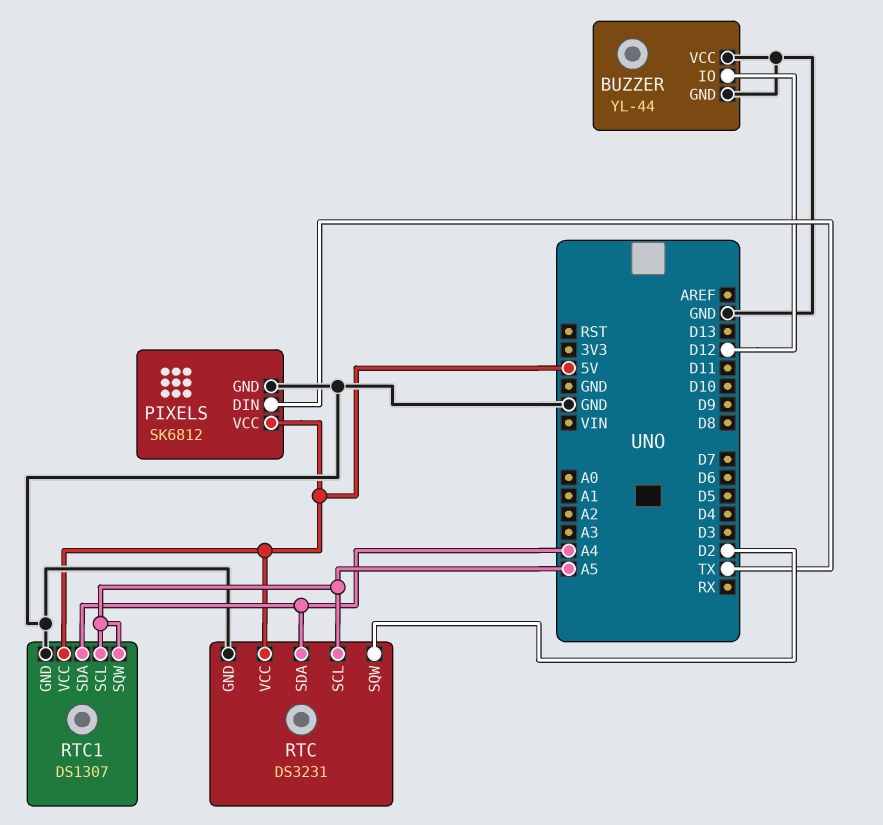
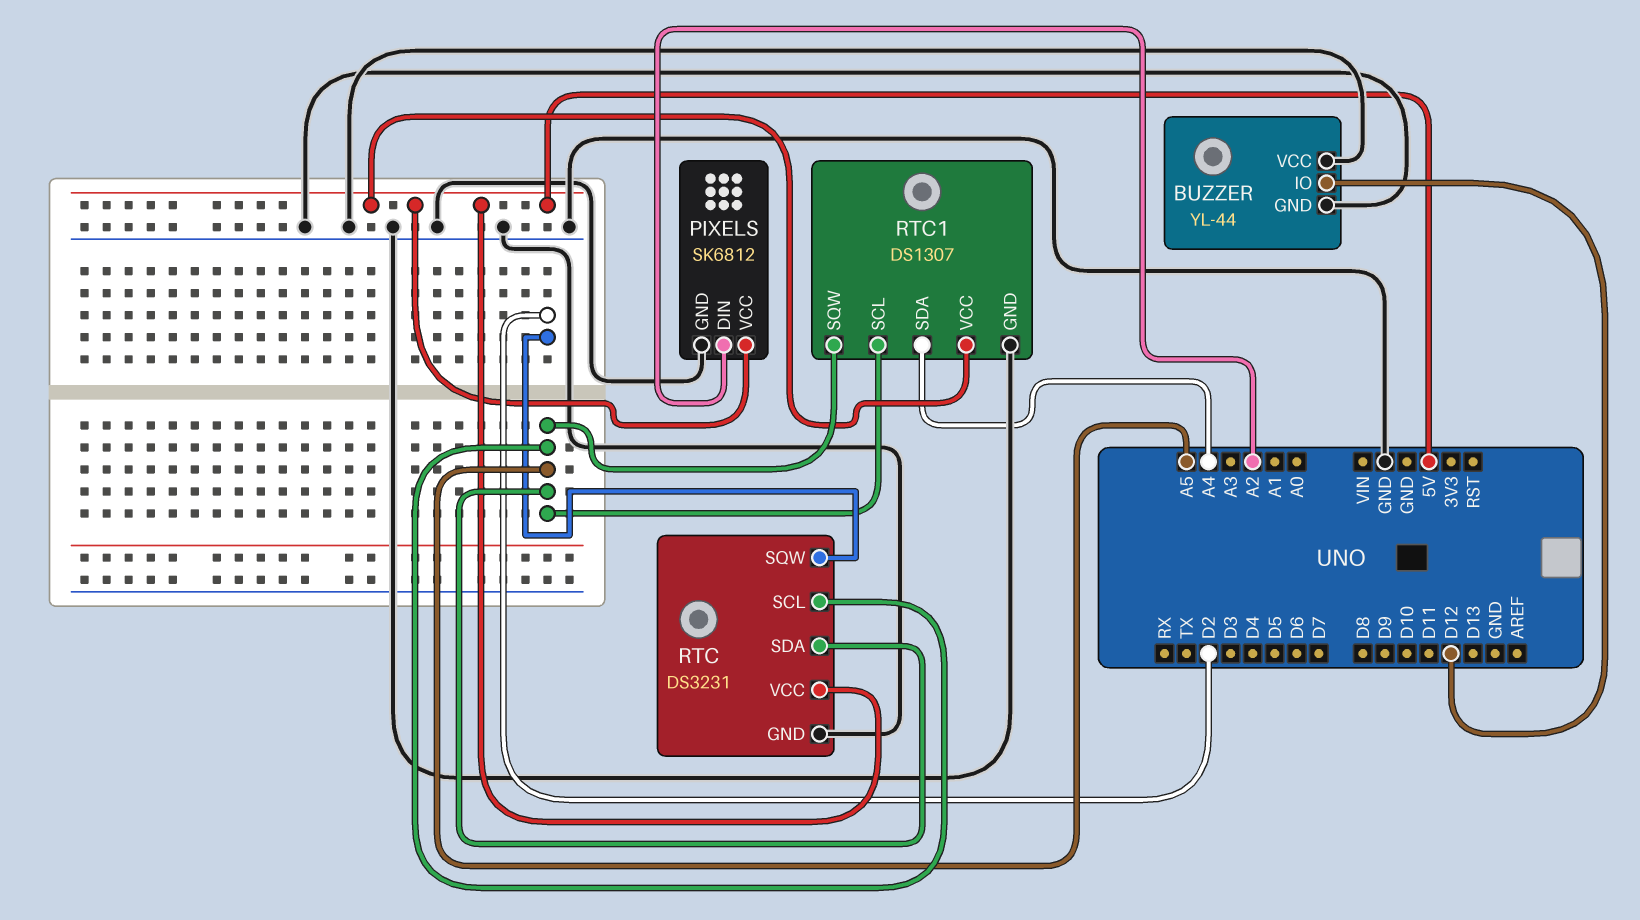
PIXELS pin DIN: TX -> A2
RTC pin SDA: A4 -> A5

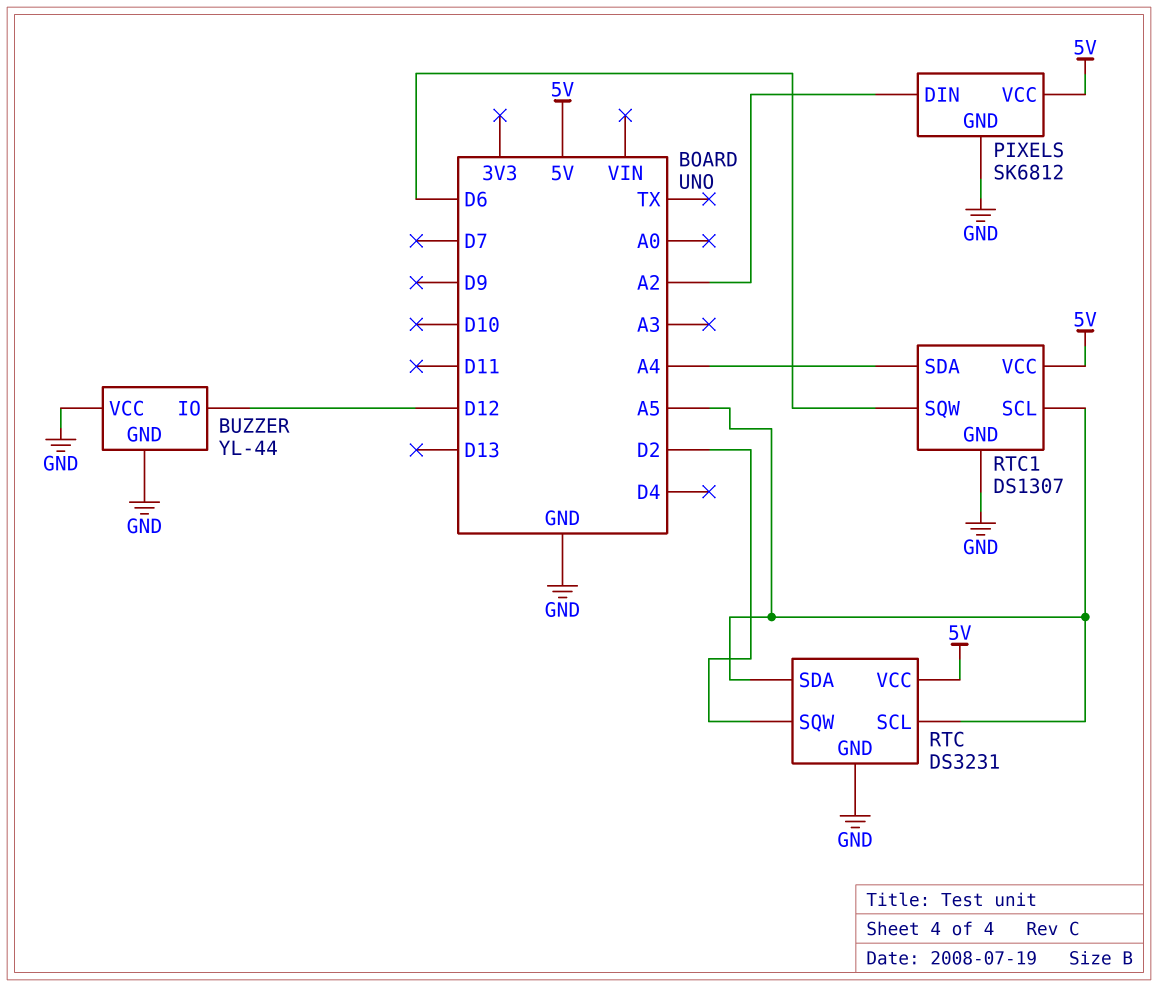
RTC1 pin SQW: A5 -> D6

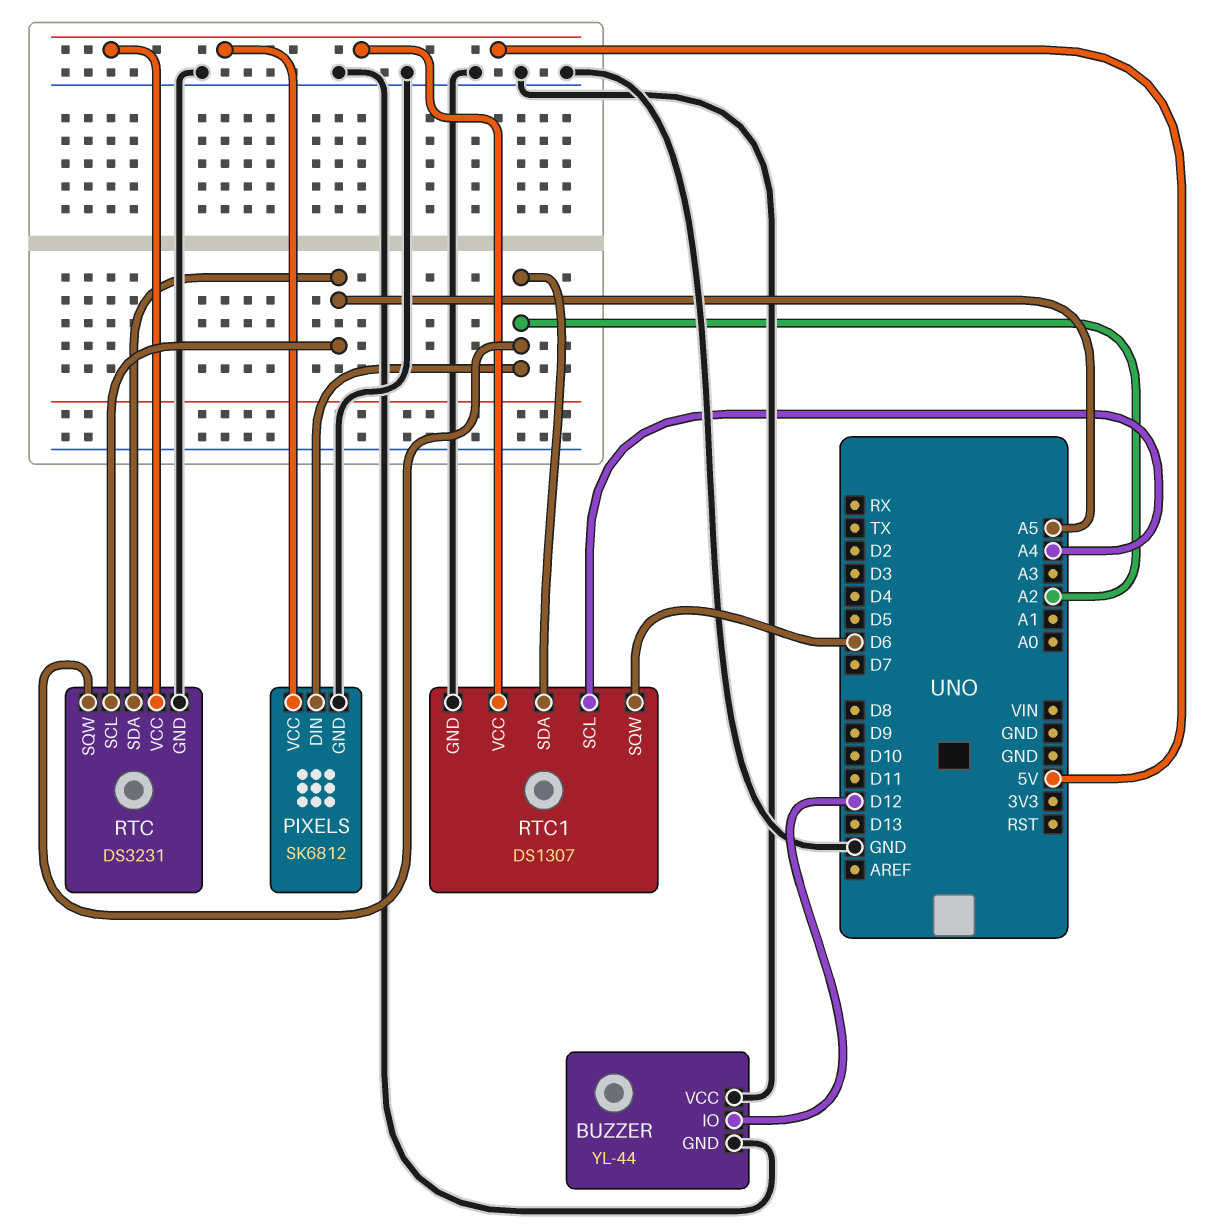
RTC pin SQW: D2 -> A2
RTC1 pin SCL: A5 -> A4
RTC1 pin SDA: A4 -> A2

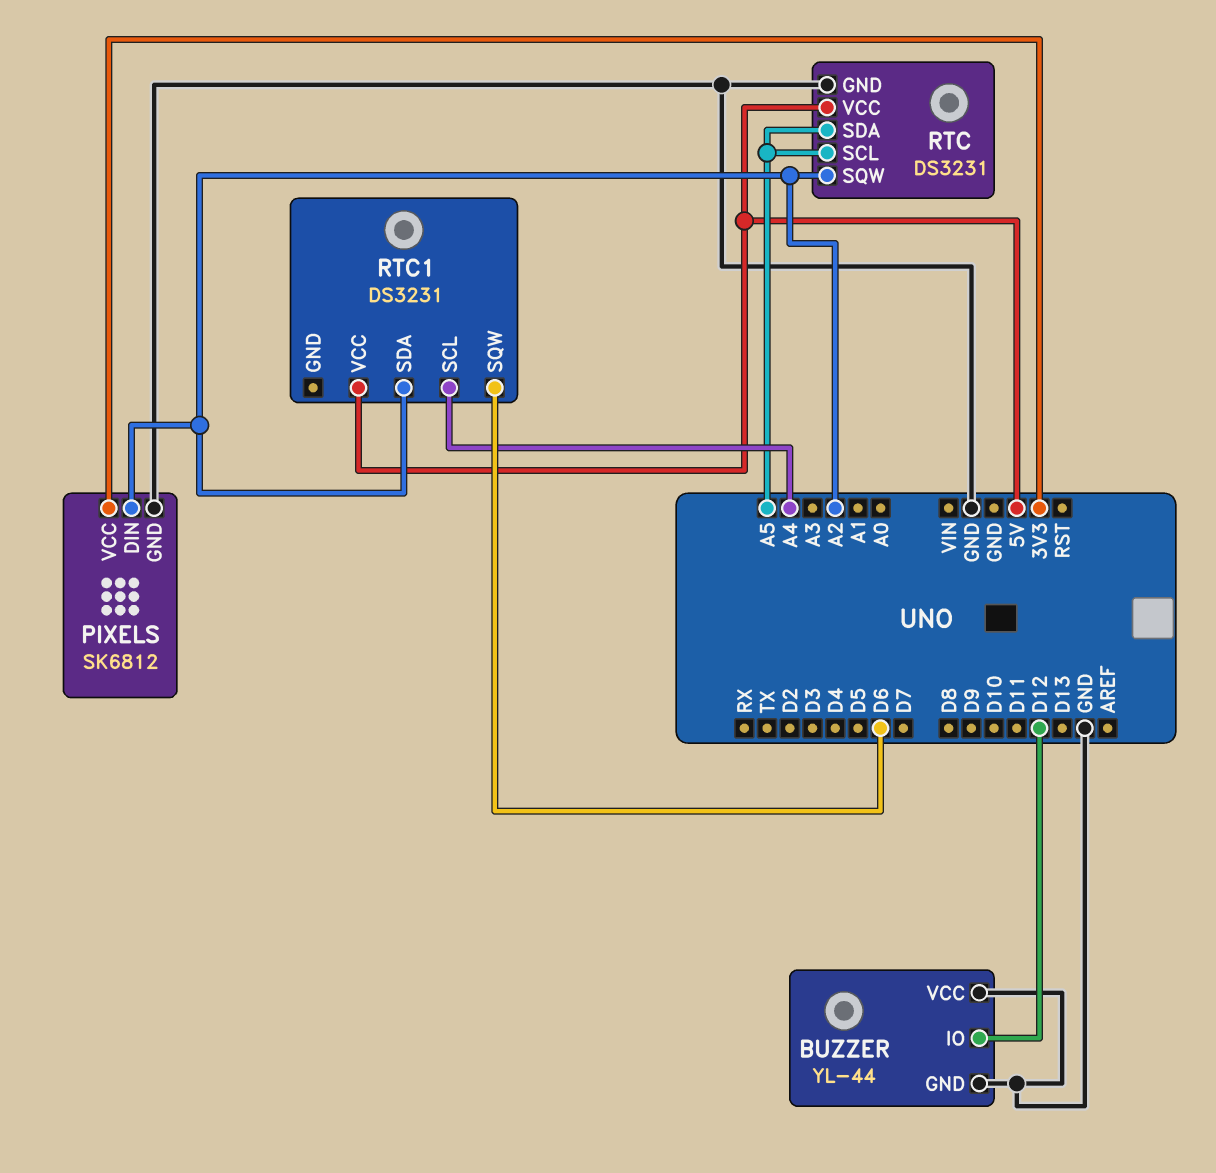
PIXELS pin VCC: 5V -> 3V3
RTC1: DS1307 -> DS3231
RTC1 pin GND: GND -> none

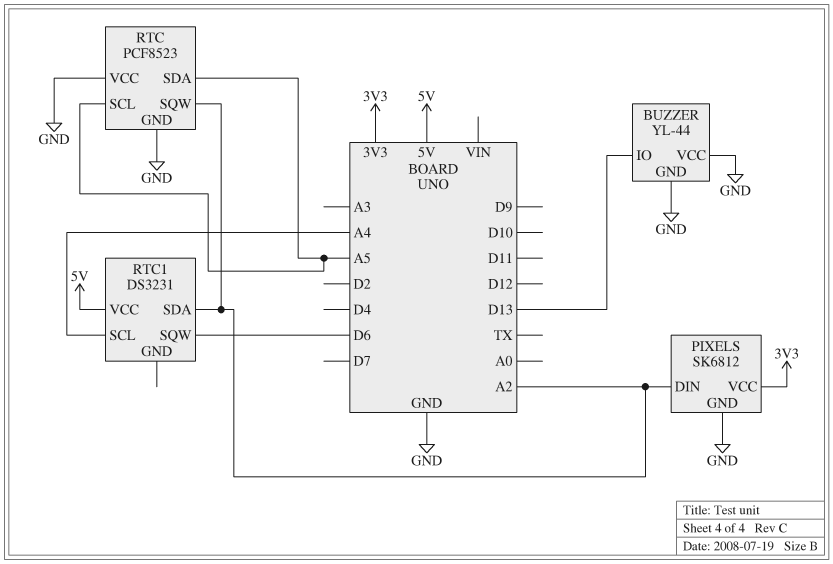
BUZZER pin IO: D12 -> D13
RTC: DS3231 -> PCF8523
RTC pin VCC: 5V -> GND

